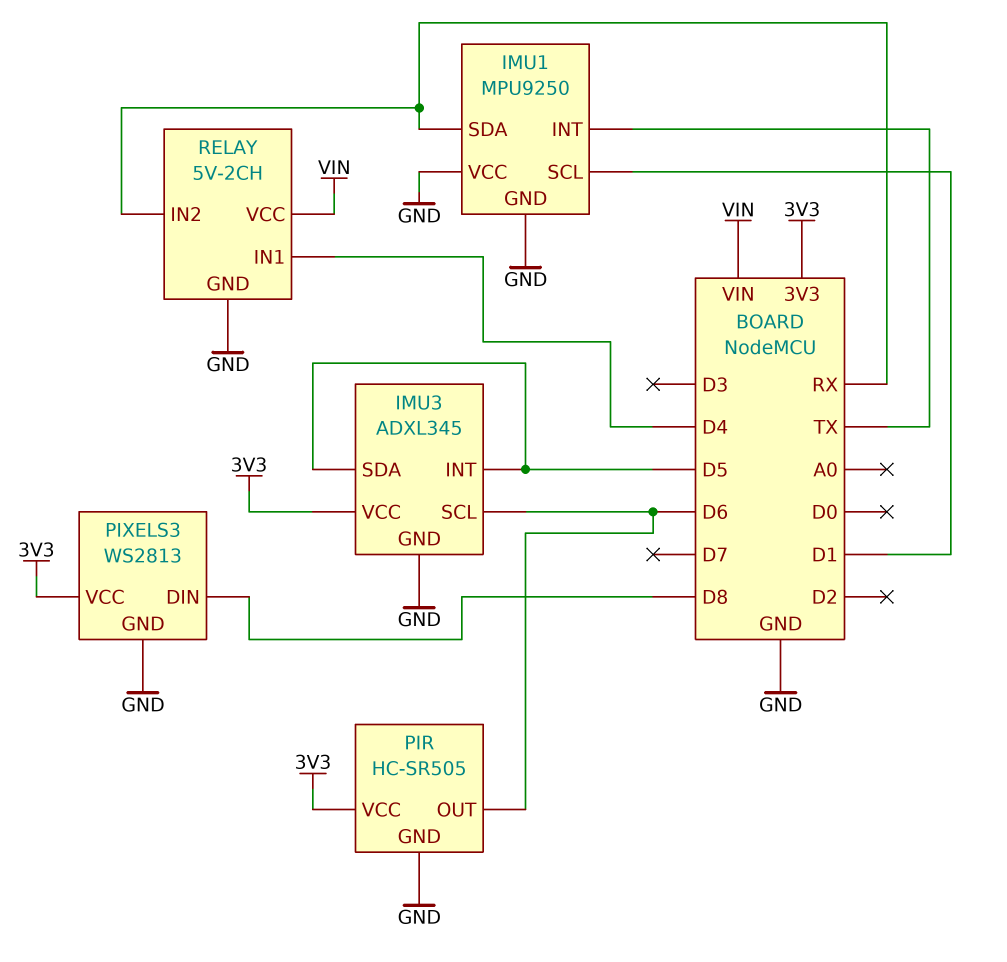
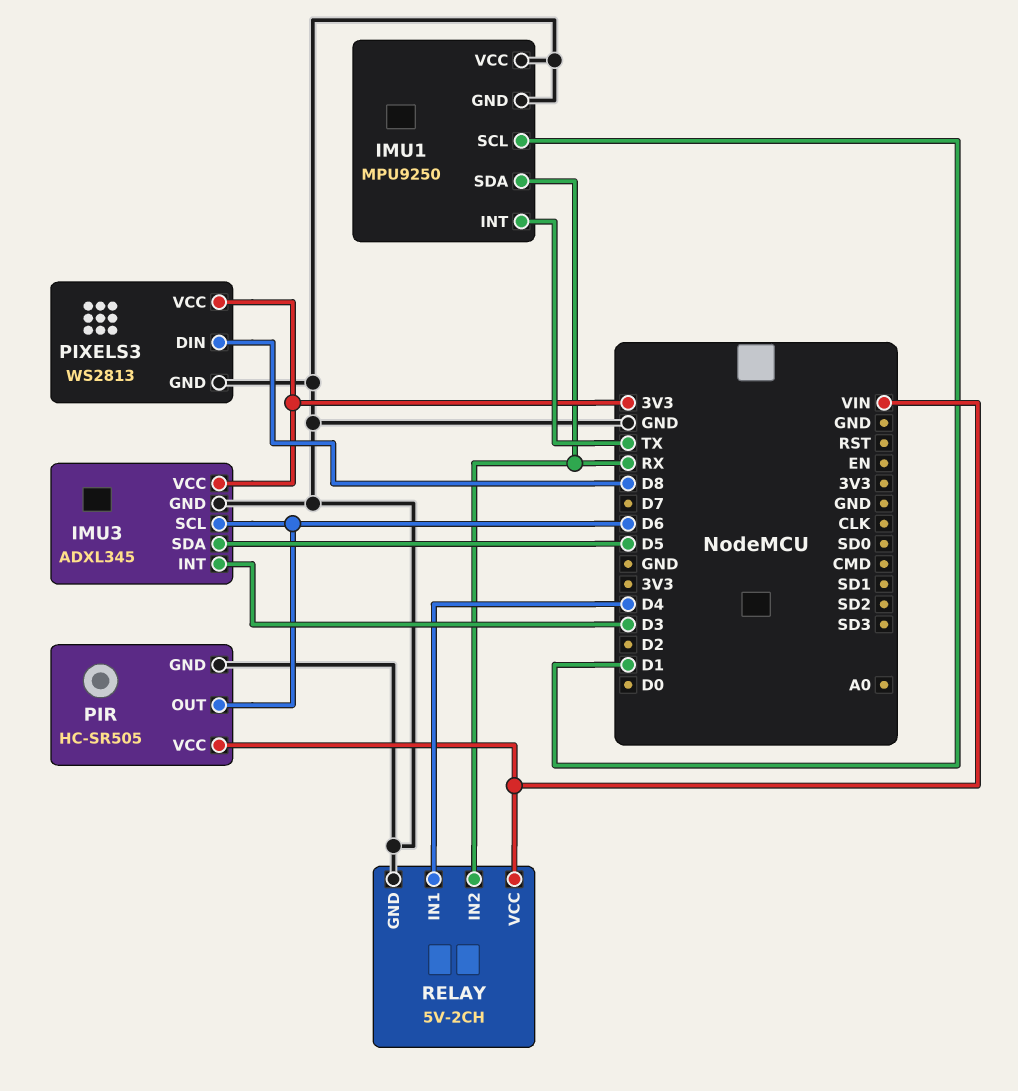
IMU3 pin INT: D5 -> D3
PIR pin VCC: 3V3 -> VIN

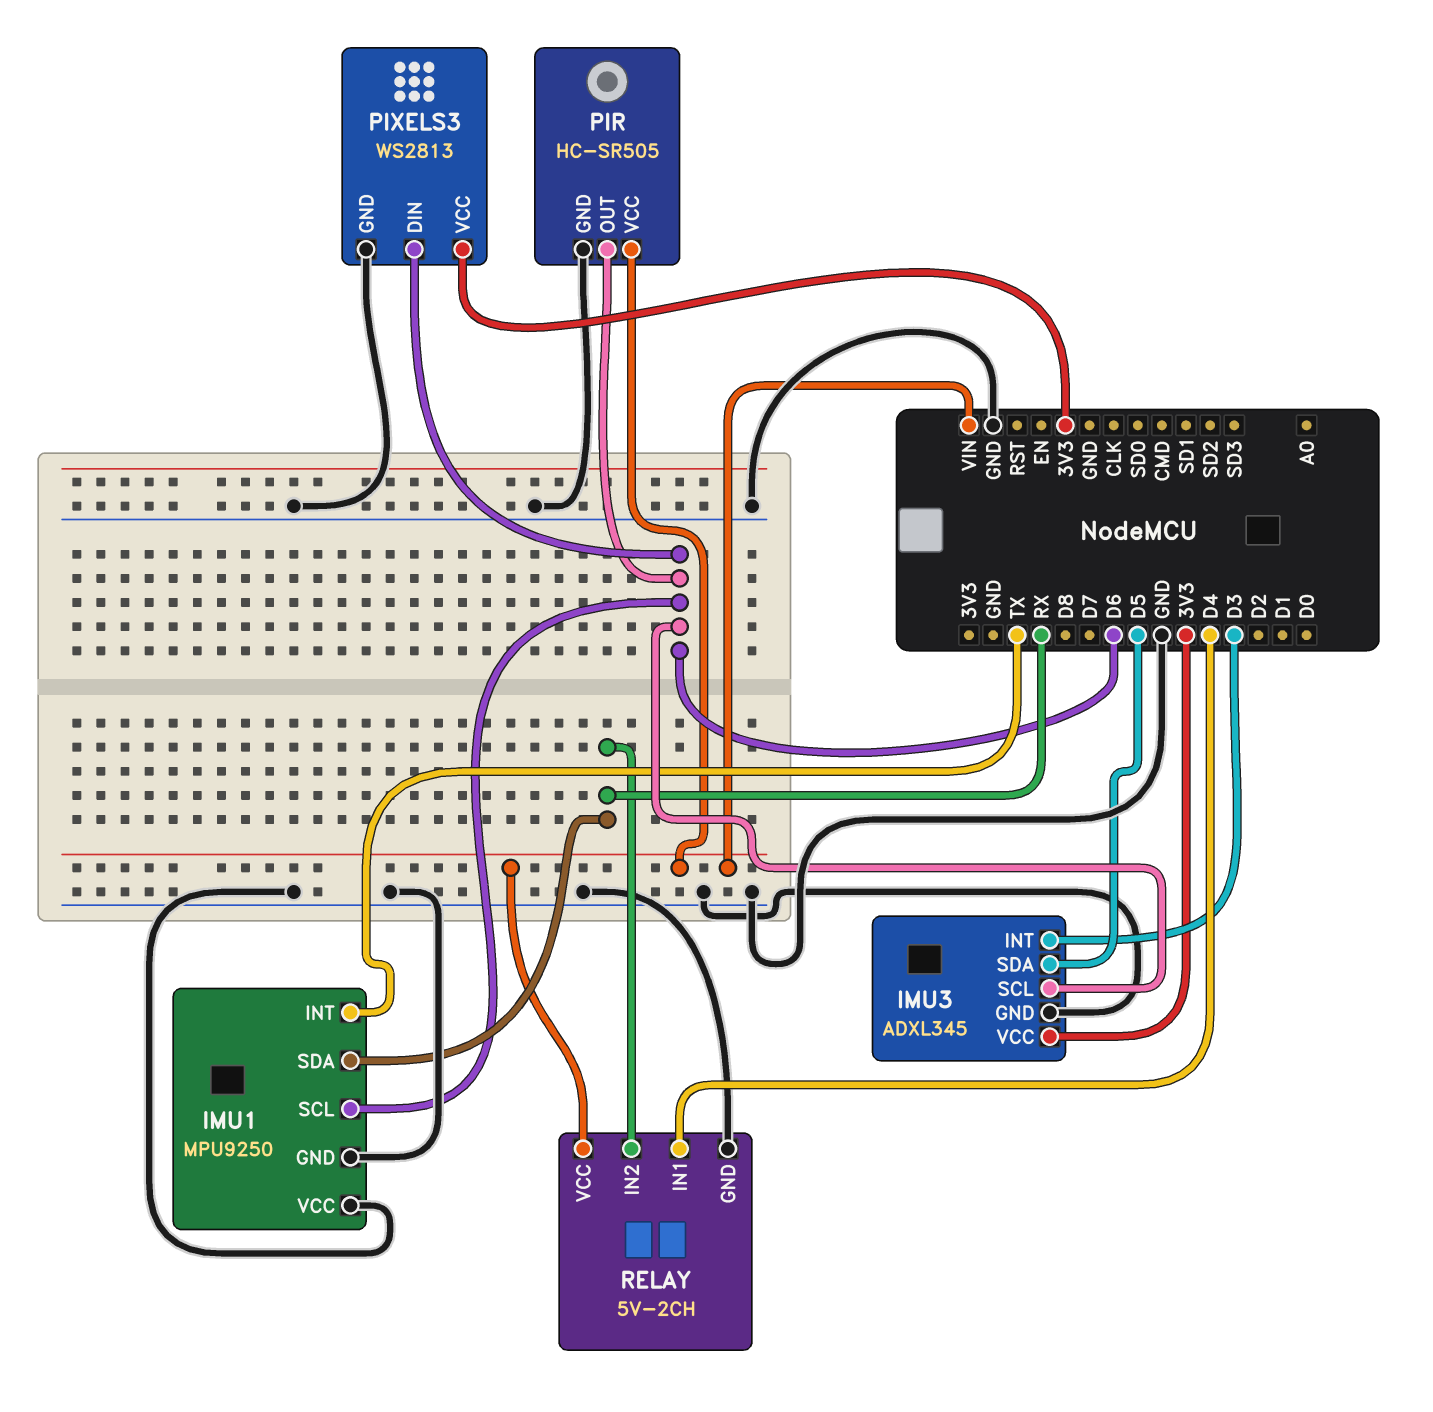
IMU1 pin SCL: D1 -> D6
PIXELS3 pin DIN: D8 -> D6

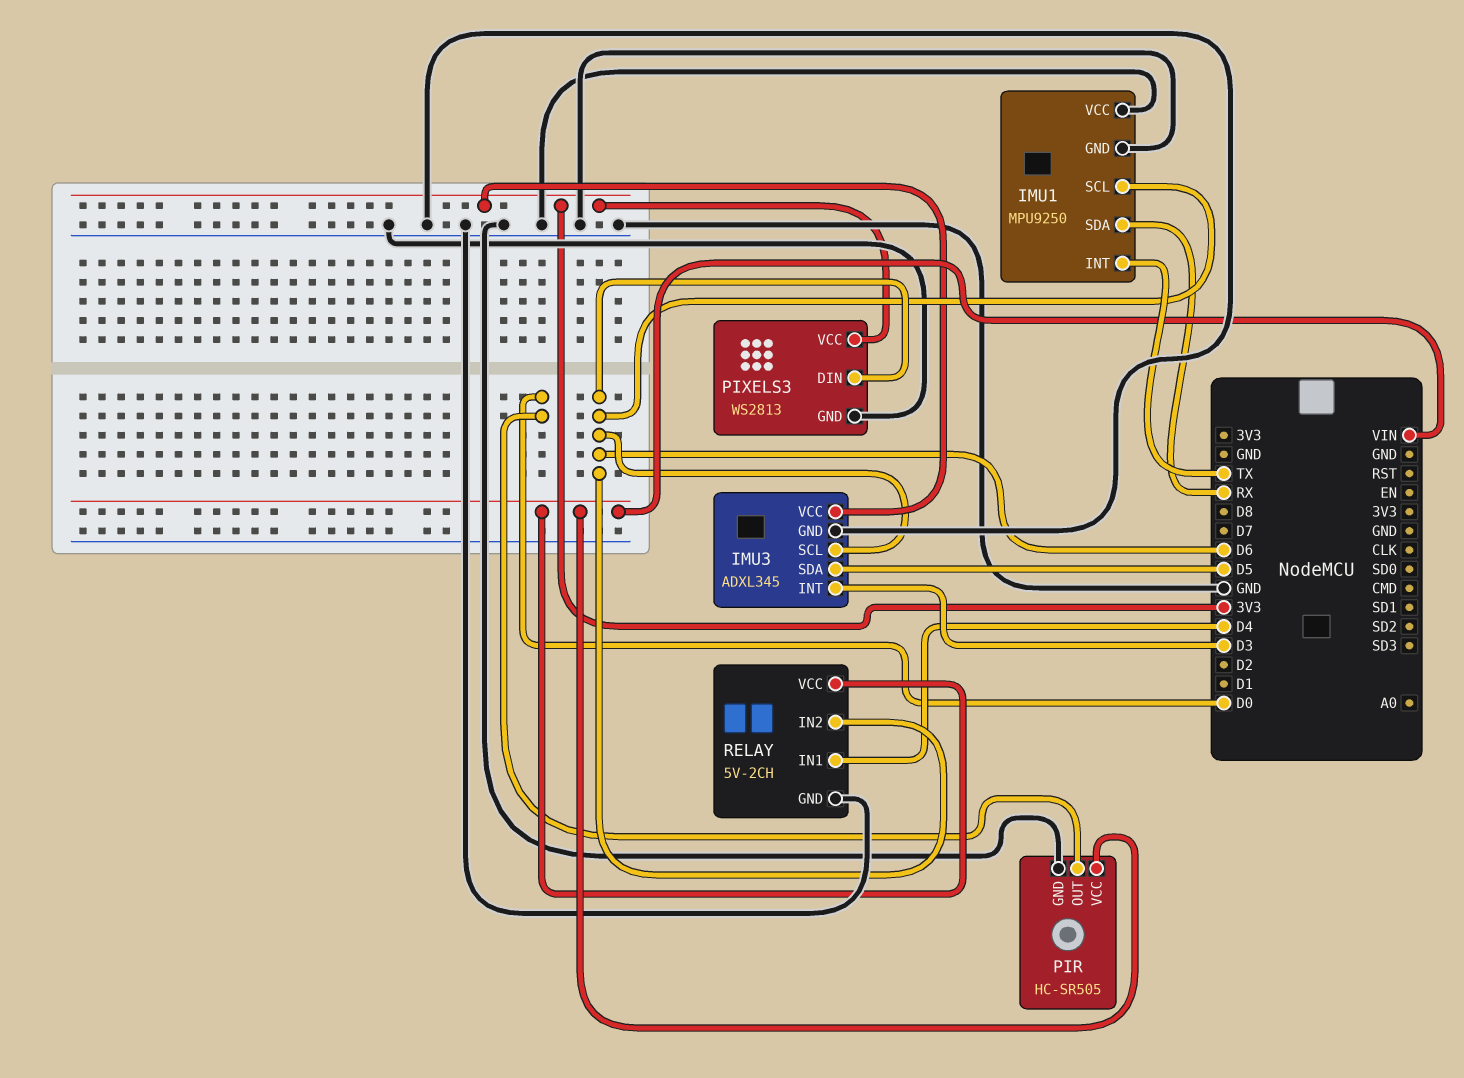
PIR pin OUT: D6 -> D0
RELAY pin IN2: RX -> D6

